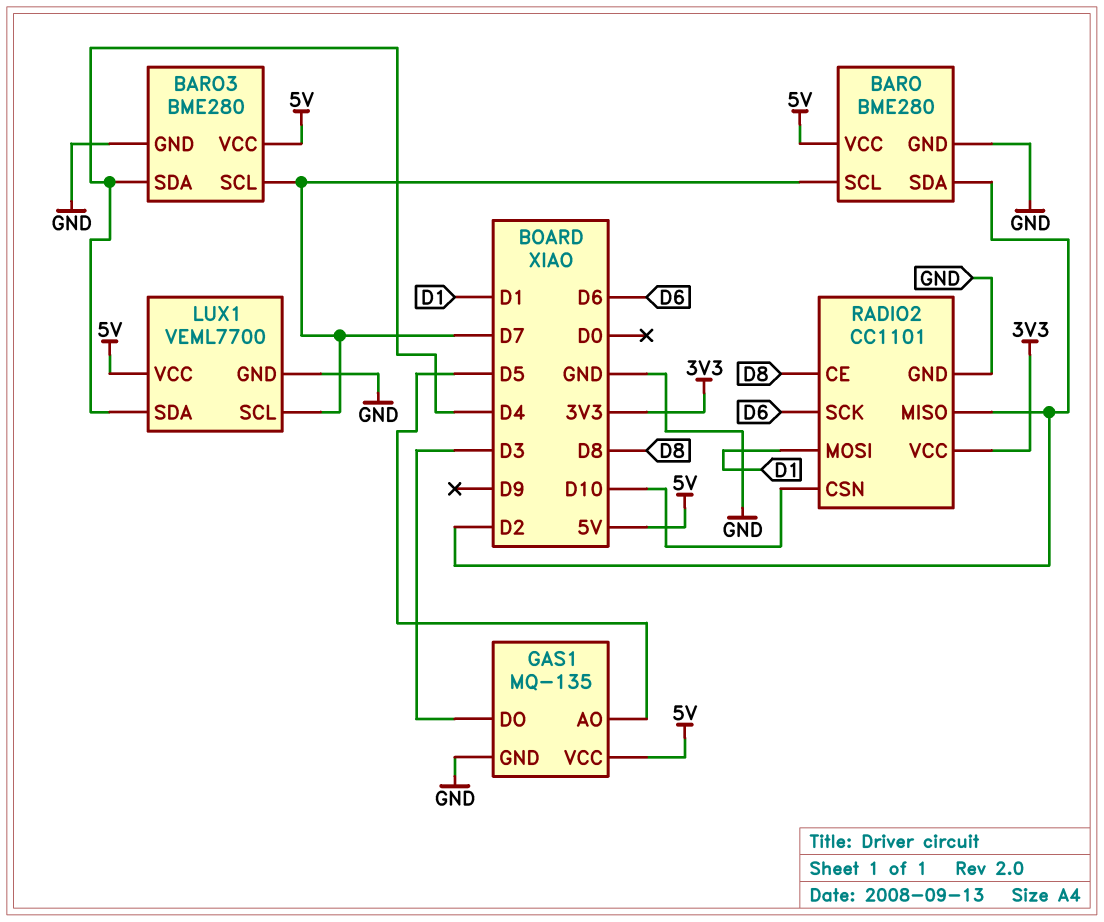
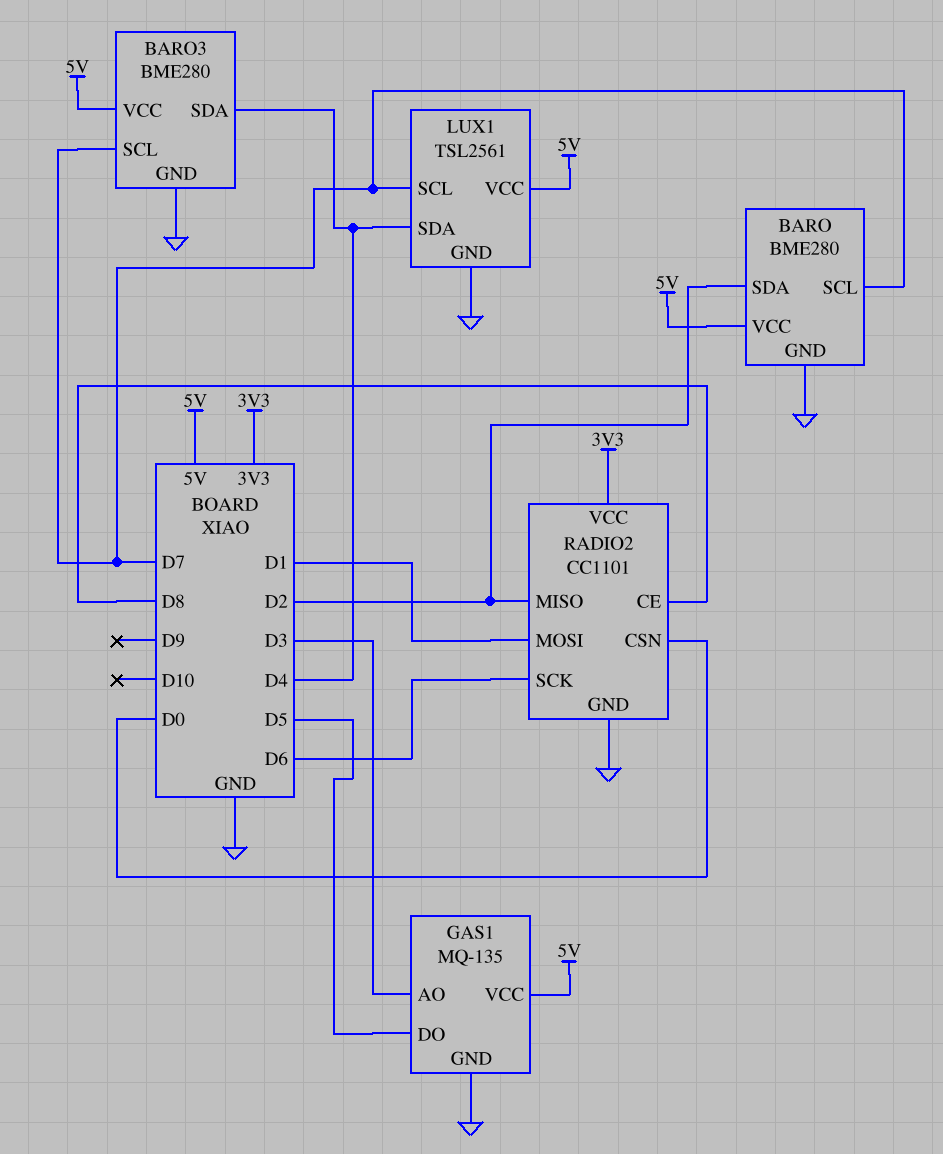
GAS1 pin AO: D5 -> D3
GAS1 pin DO: D3 -> D5
LUX1: VEML7700 -> TSL2561
RADIO2 pin CSN: D10 -> D0

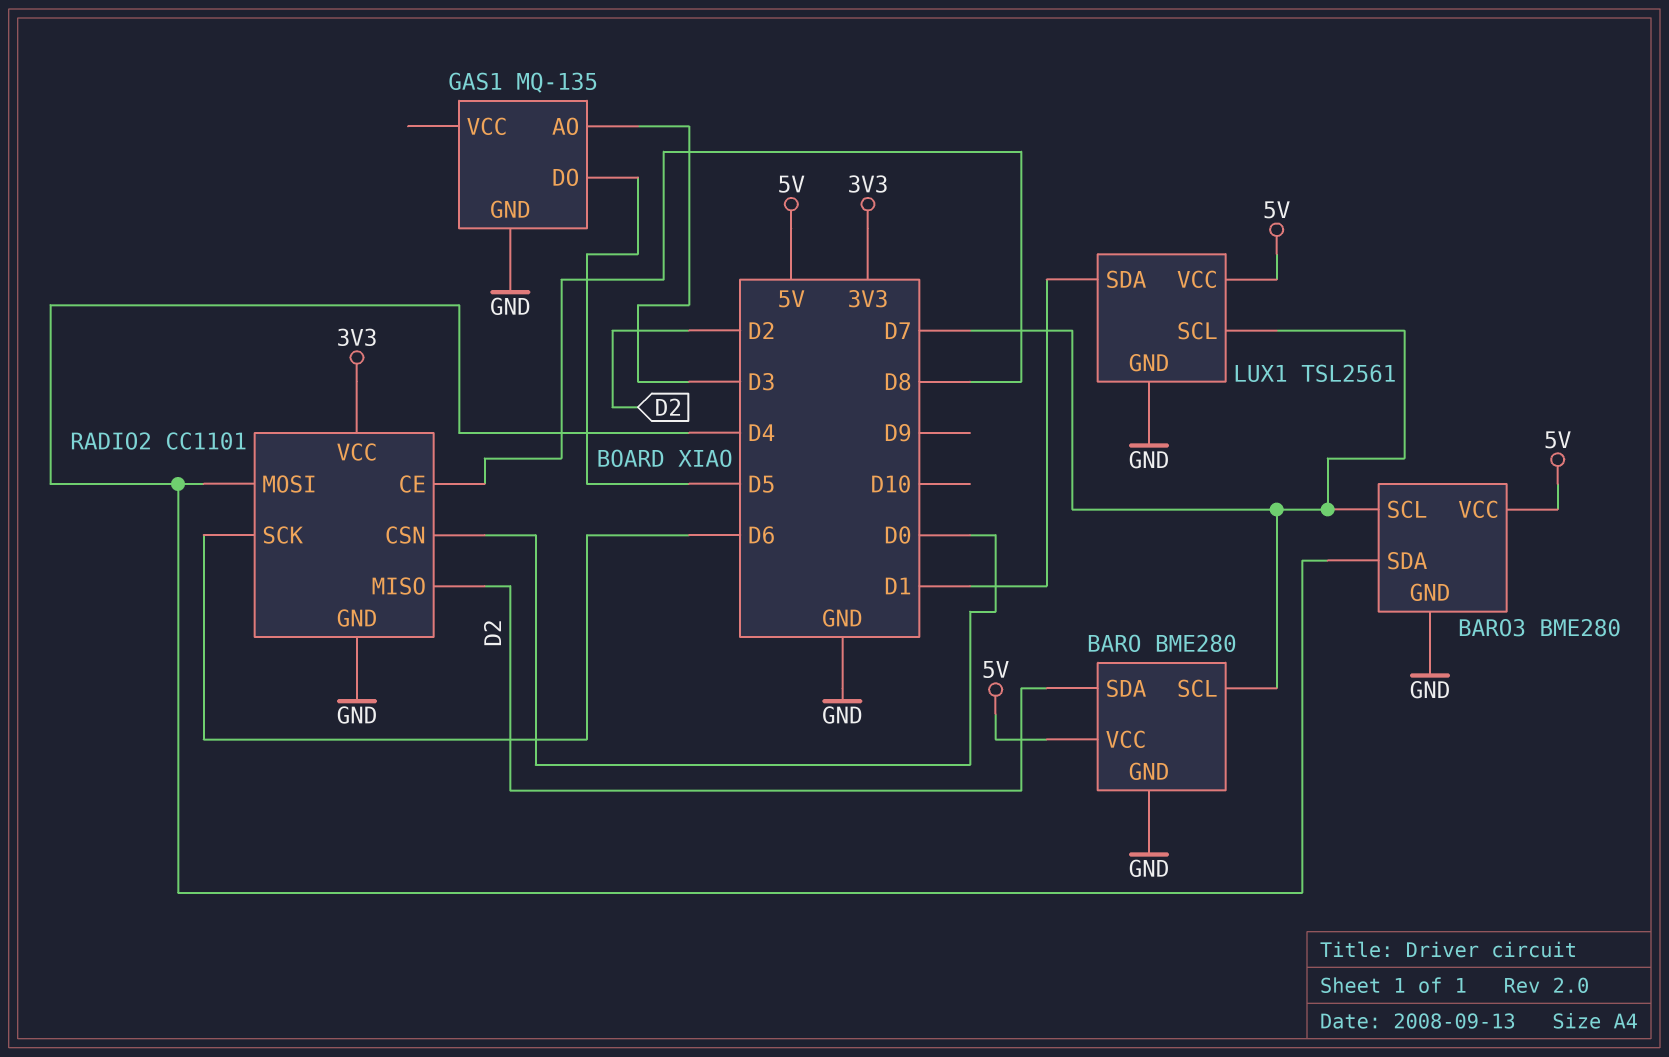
GAS1 pin VCC: 5V -> none
LUX1 pin SDA: D4 -> D1
RADIO2 pin MOSI: D1 -> D4

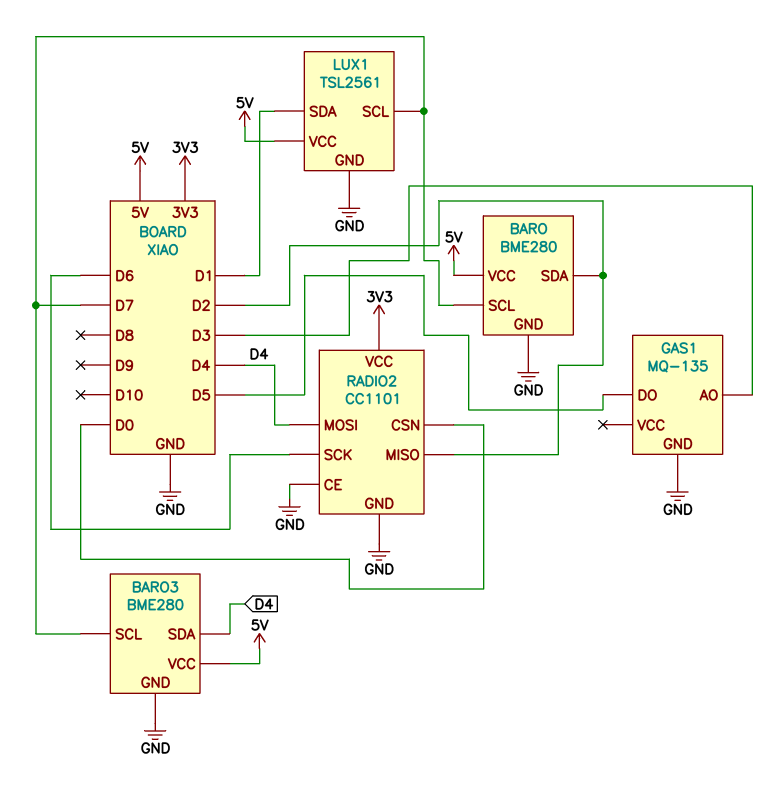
RADIO2 pin CE: D8 -> GND

